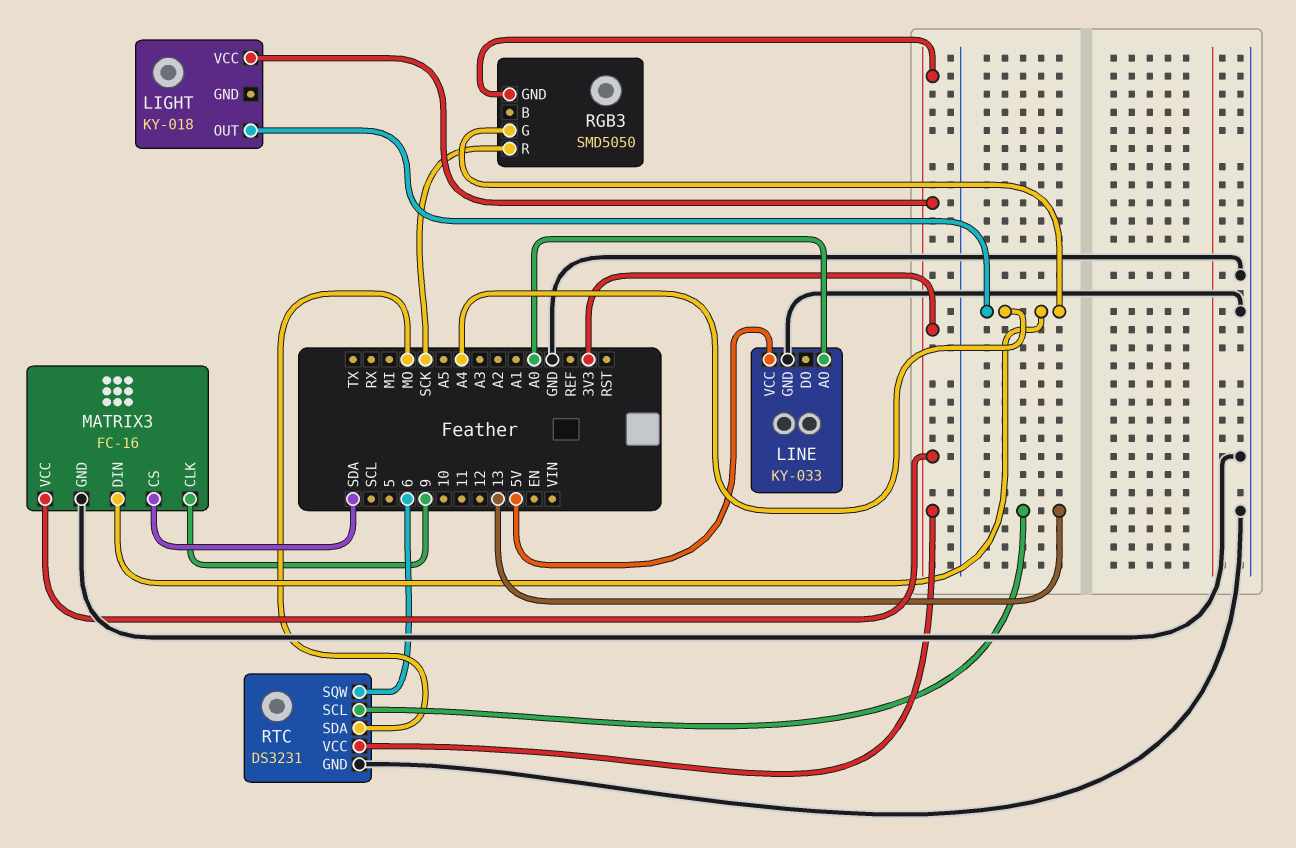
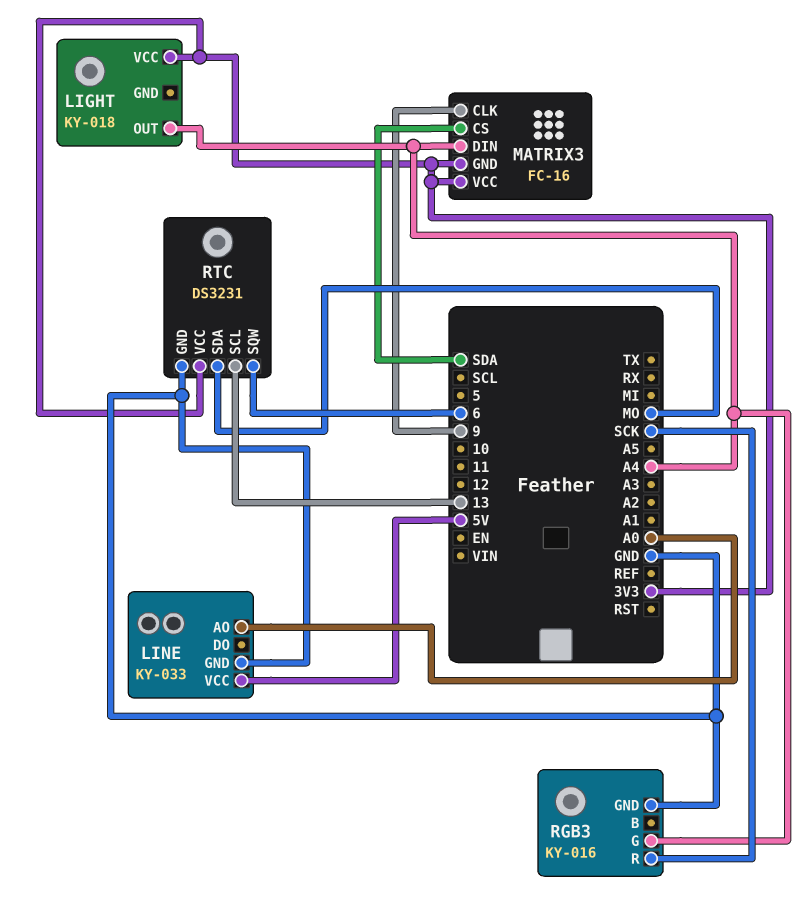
MATRIX3 pin GND: GND -> 3V3
RGB3: SMD5050 -> KY-016
RGB3 pin GND: 3V3 -> GND

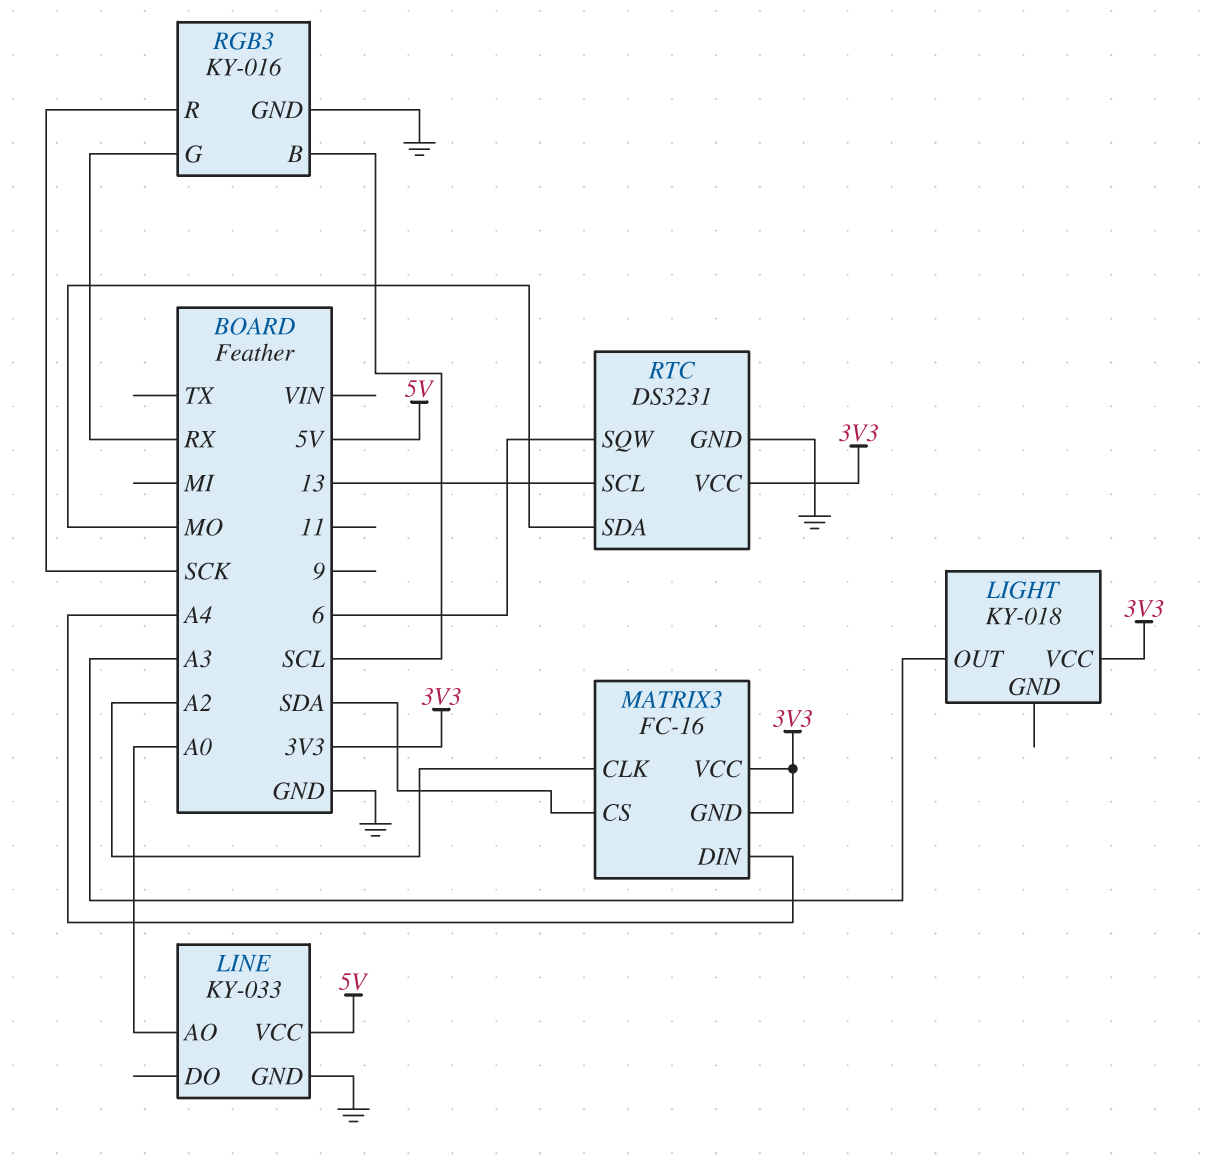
LIGHT pin OUT: A4 -> A3
MATRIX3 pin CLK: 9 -> A2
RGB3 pin B: none -> SCL
RGB3 pin G: A4 -> RX

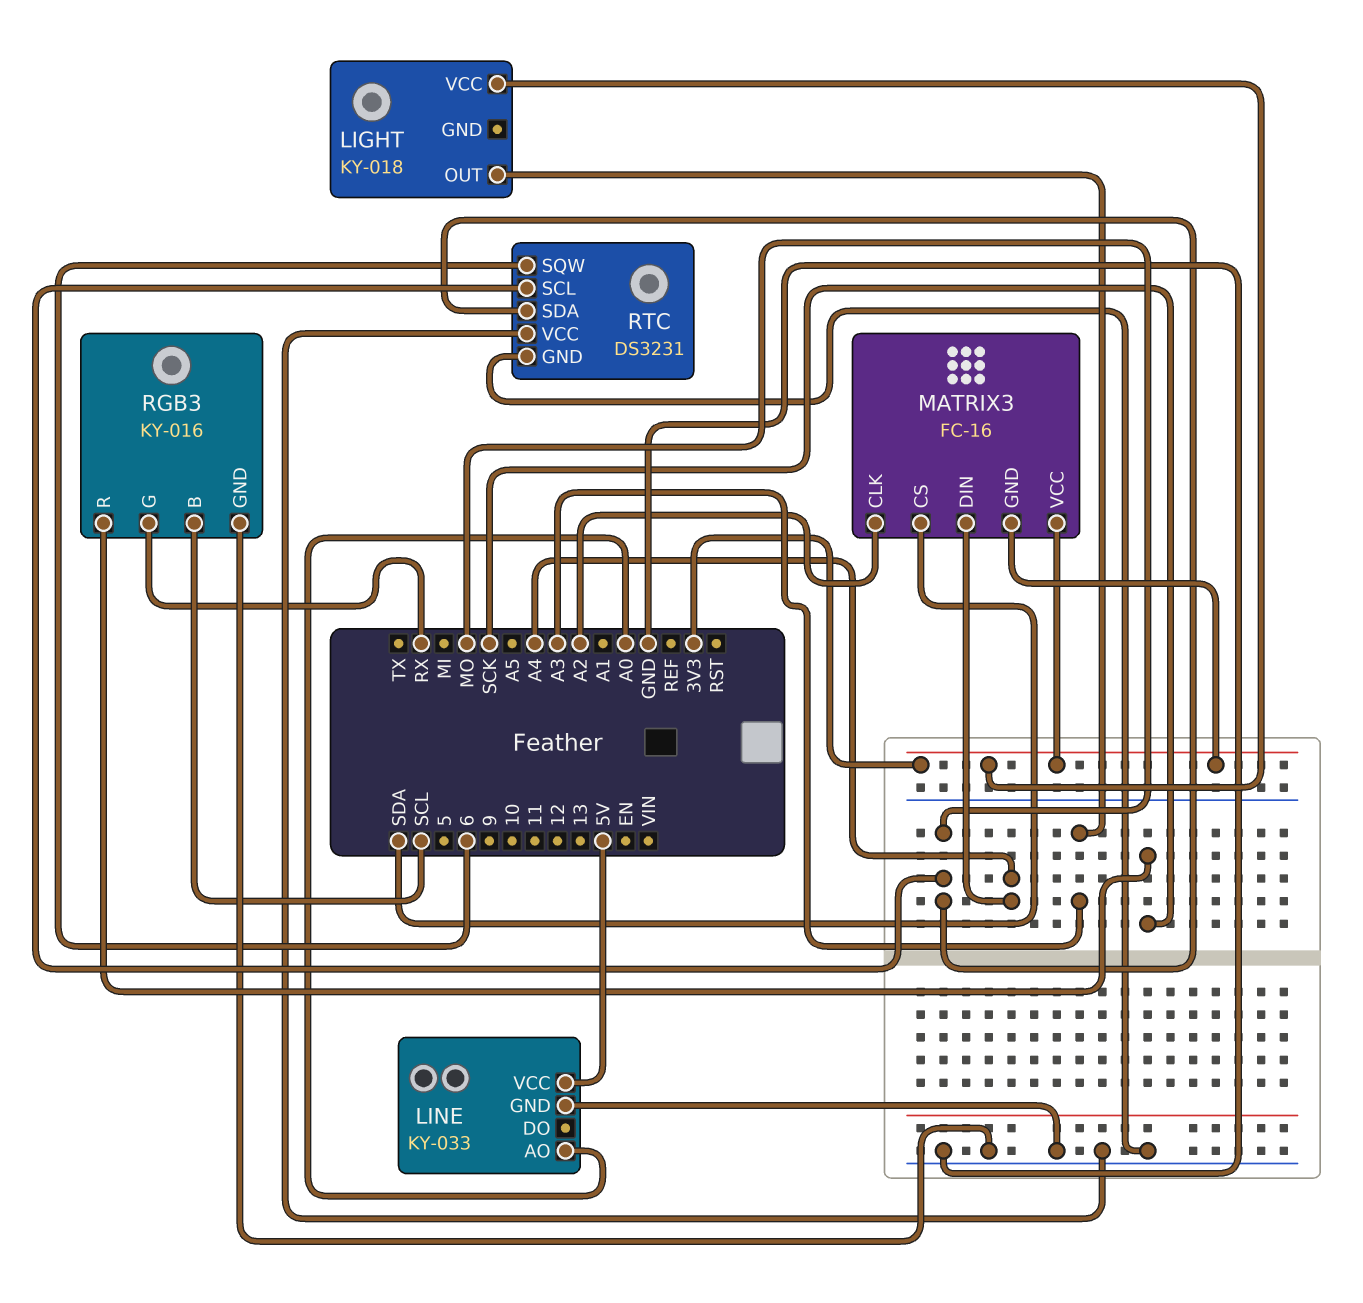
RTC pin SCL: 13 -> MO
RTC pin VCC: 3V3 -> GND

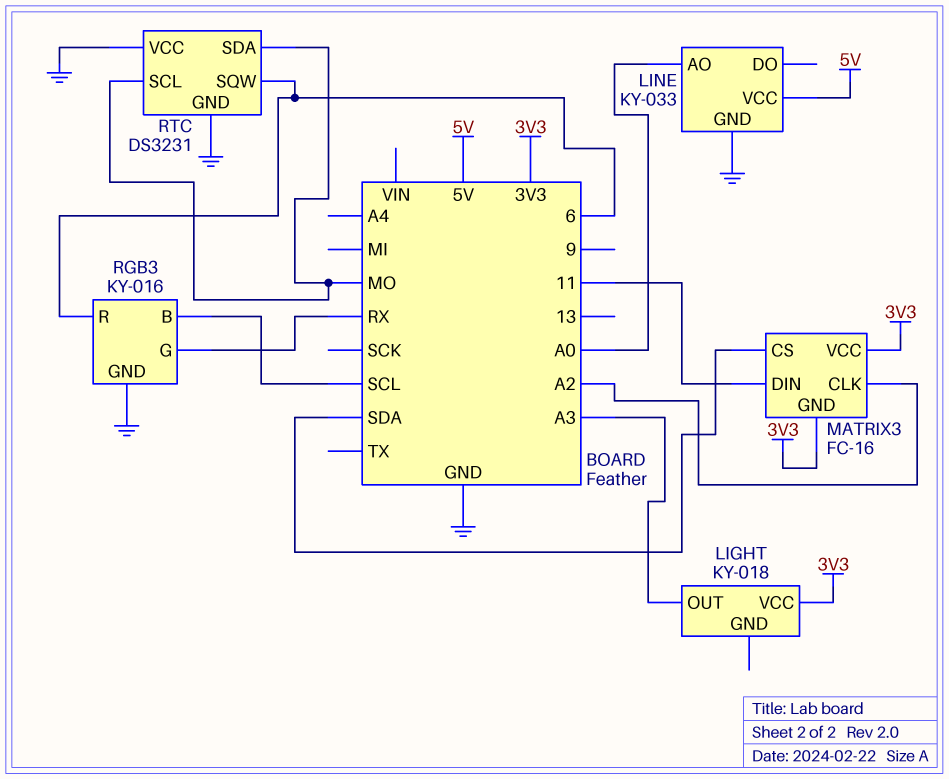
MATRIX3 pin DIN: A4 -> 11
RGB3 pin R: SCK -> 6

